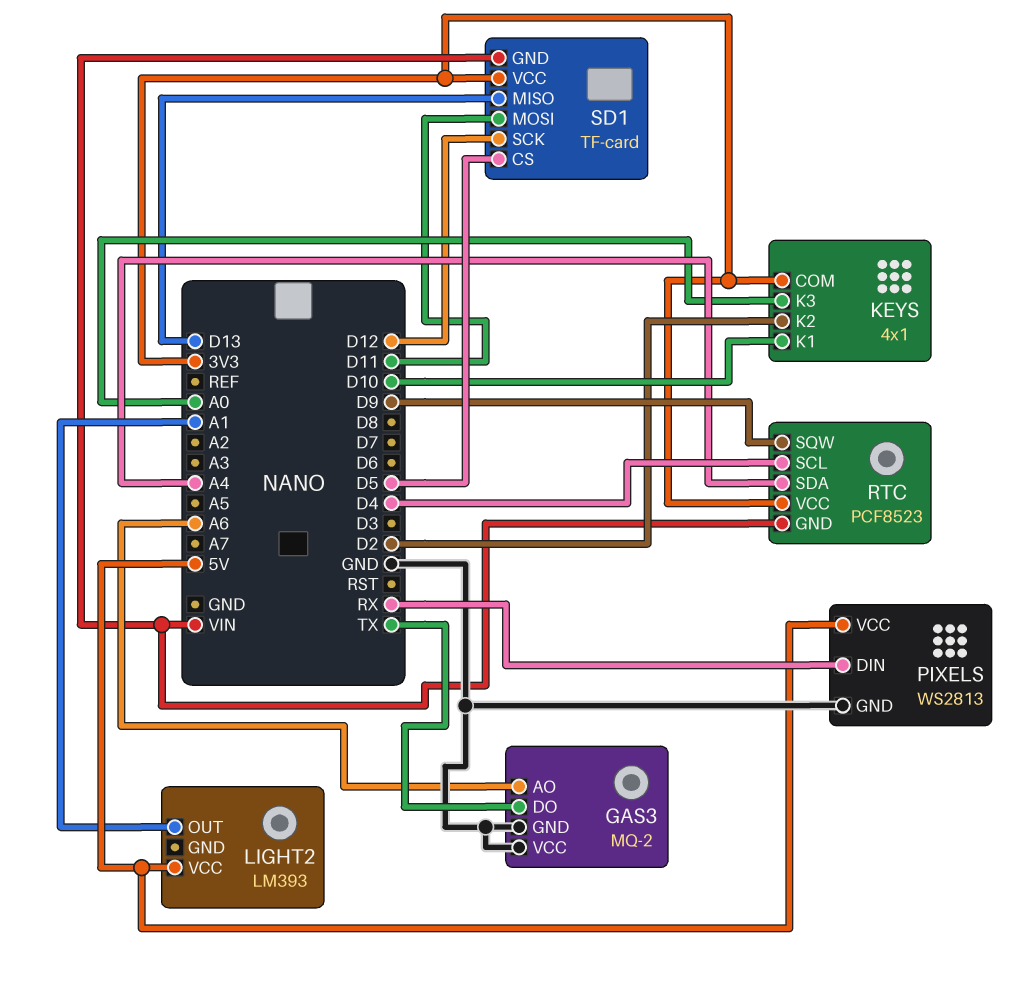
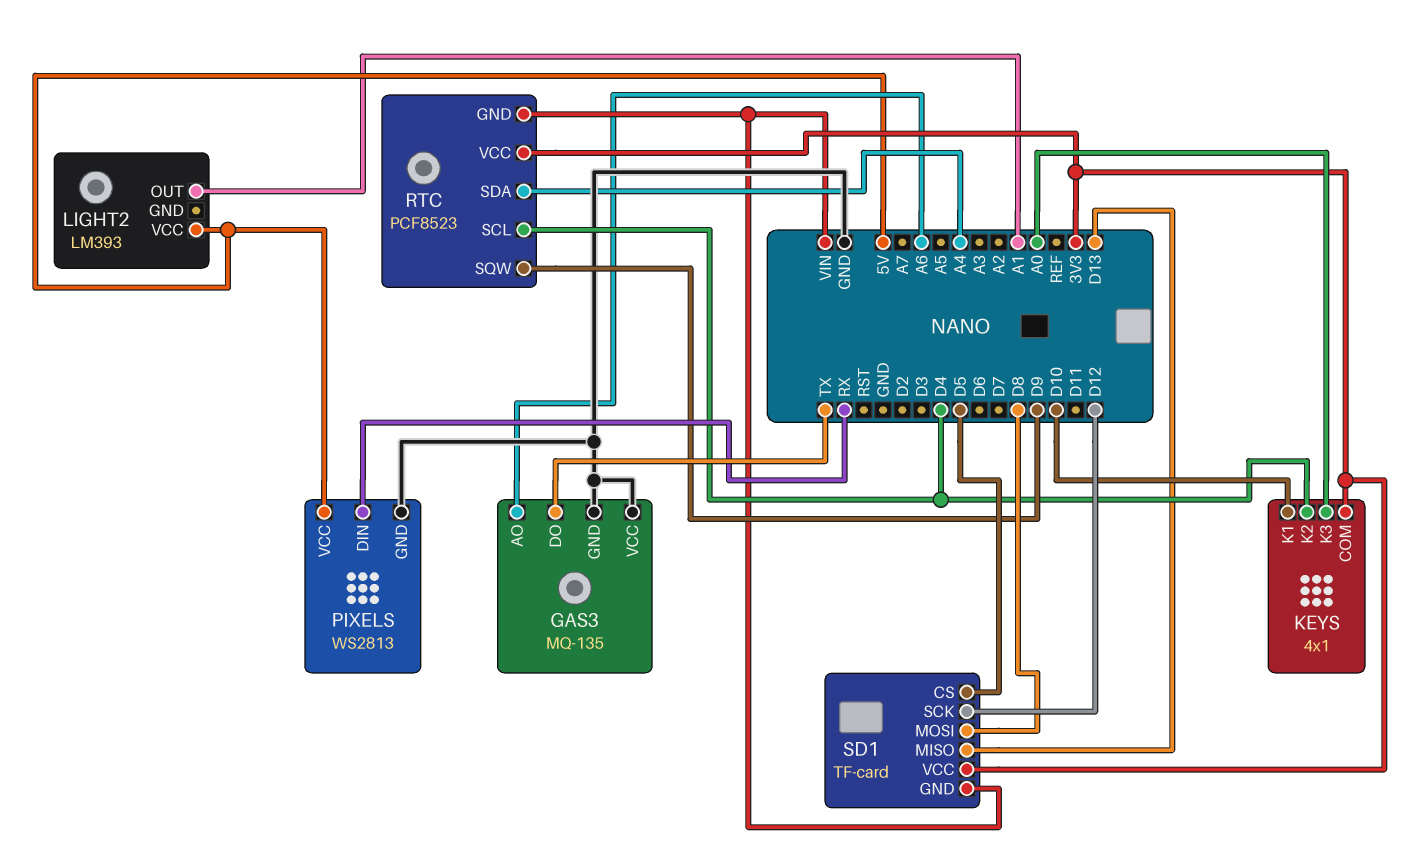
GAS3: MQ-2 -> MQ-135
KEYS pin K2: D2 -> D4
SD1 pin MOSI: D11 -> D8

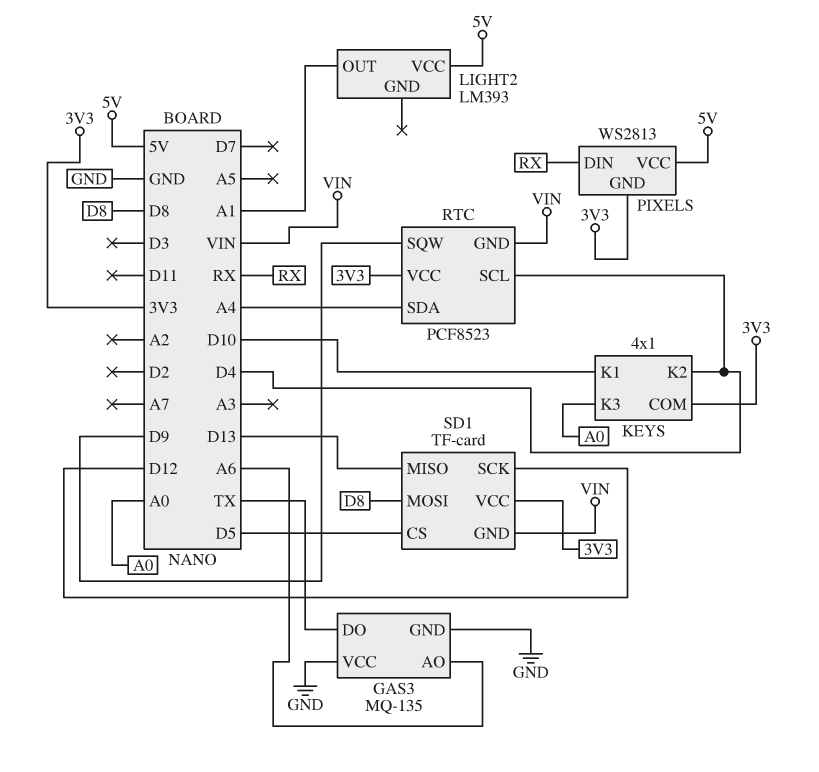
PIXELS pin GND: GND -> 3V3

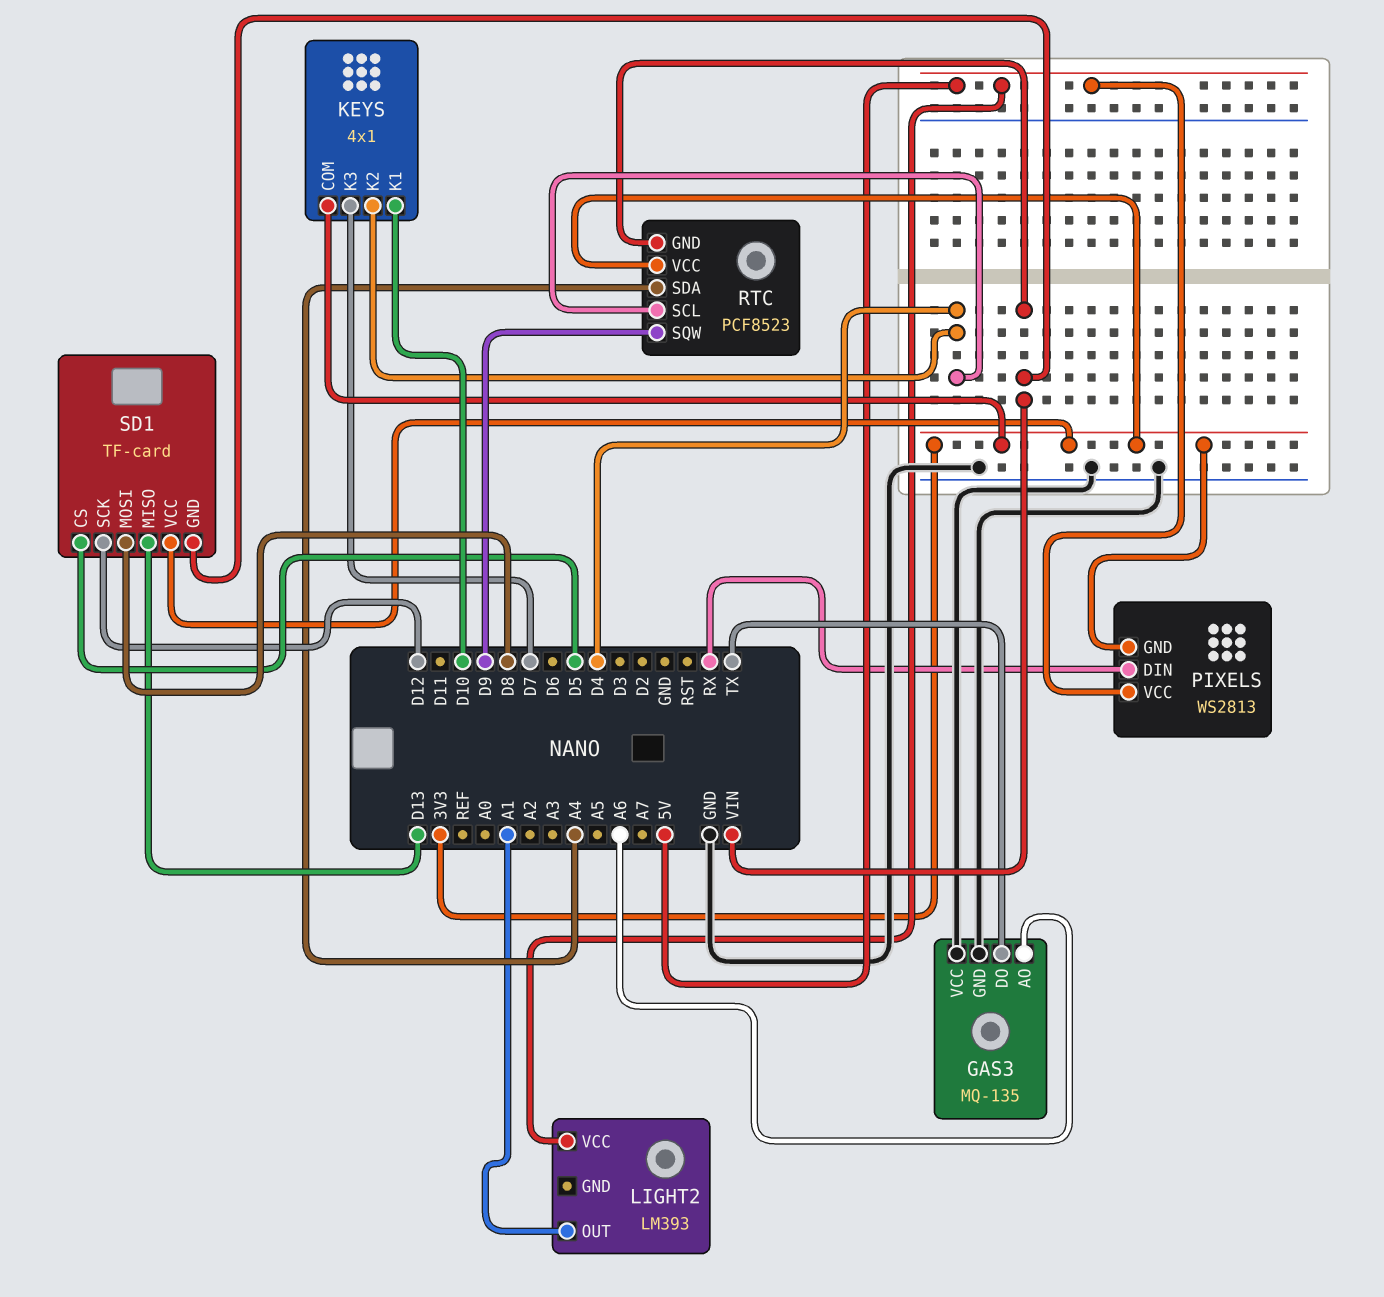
KEYS pin K3: A0 -> D7

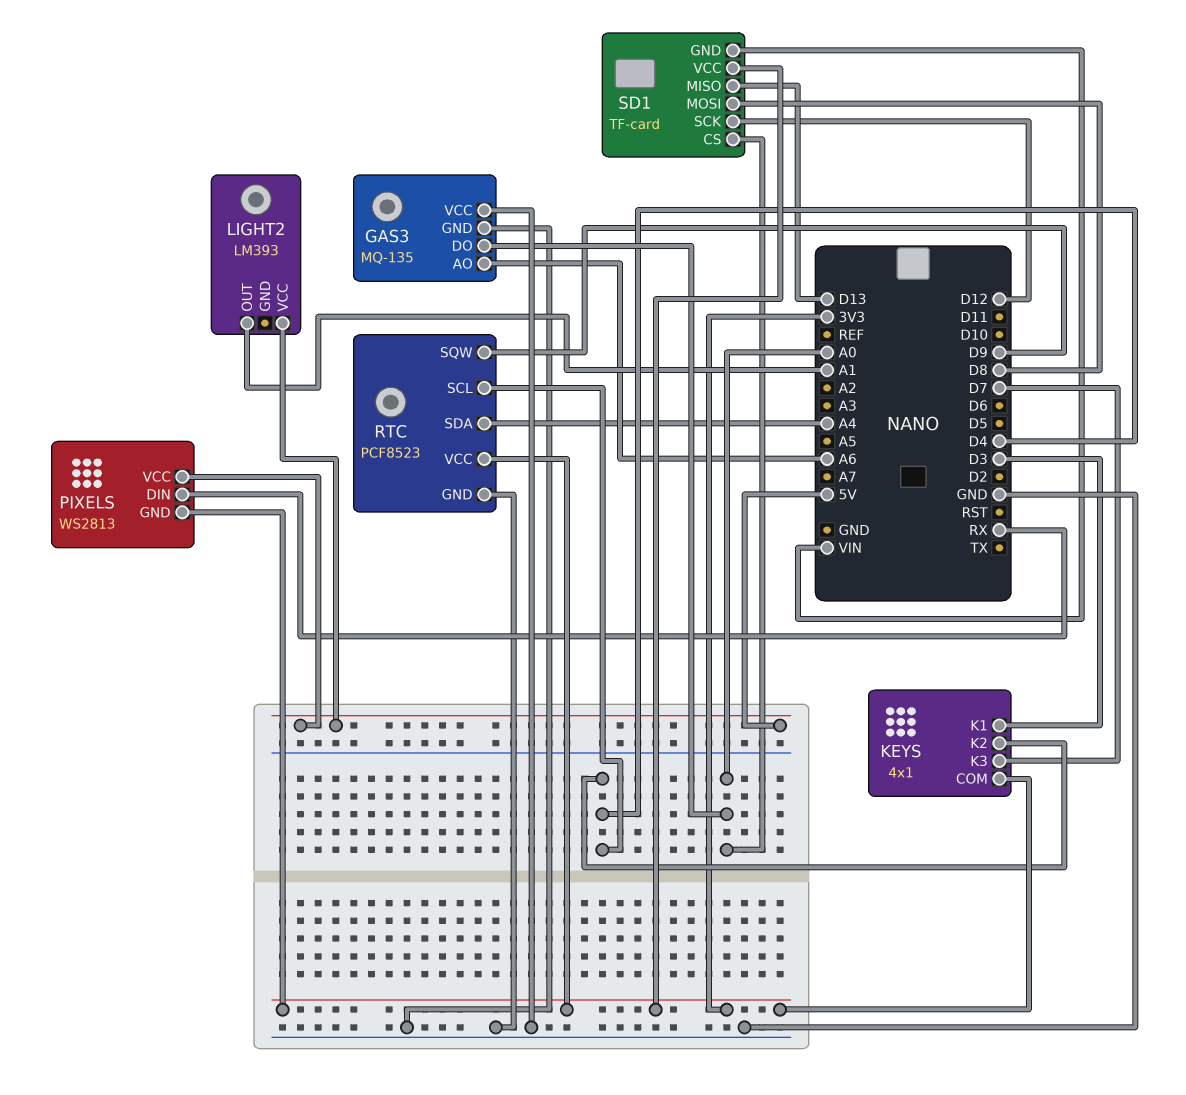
GAS3 pin DO: TX -> A0
KEYS pin K1: D10 -> D3
RTC pin GND: VIN -> GND
SD1 pin CS: D5 -> A0

